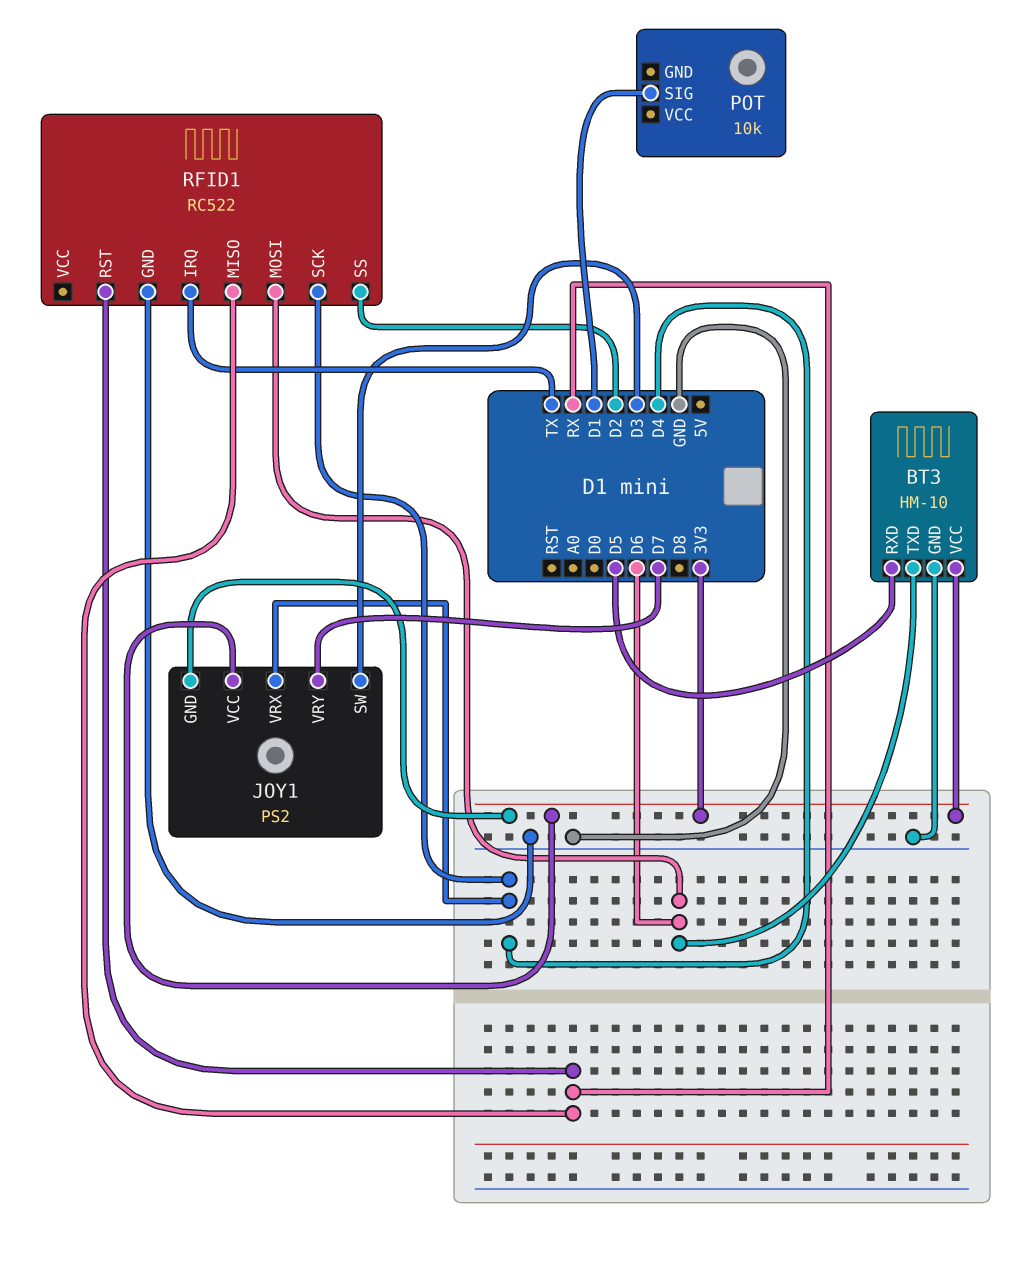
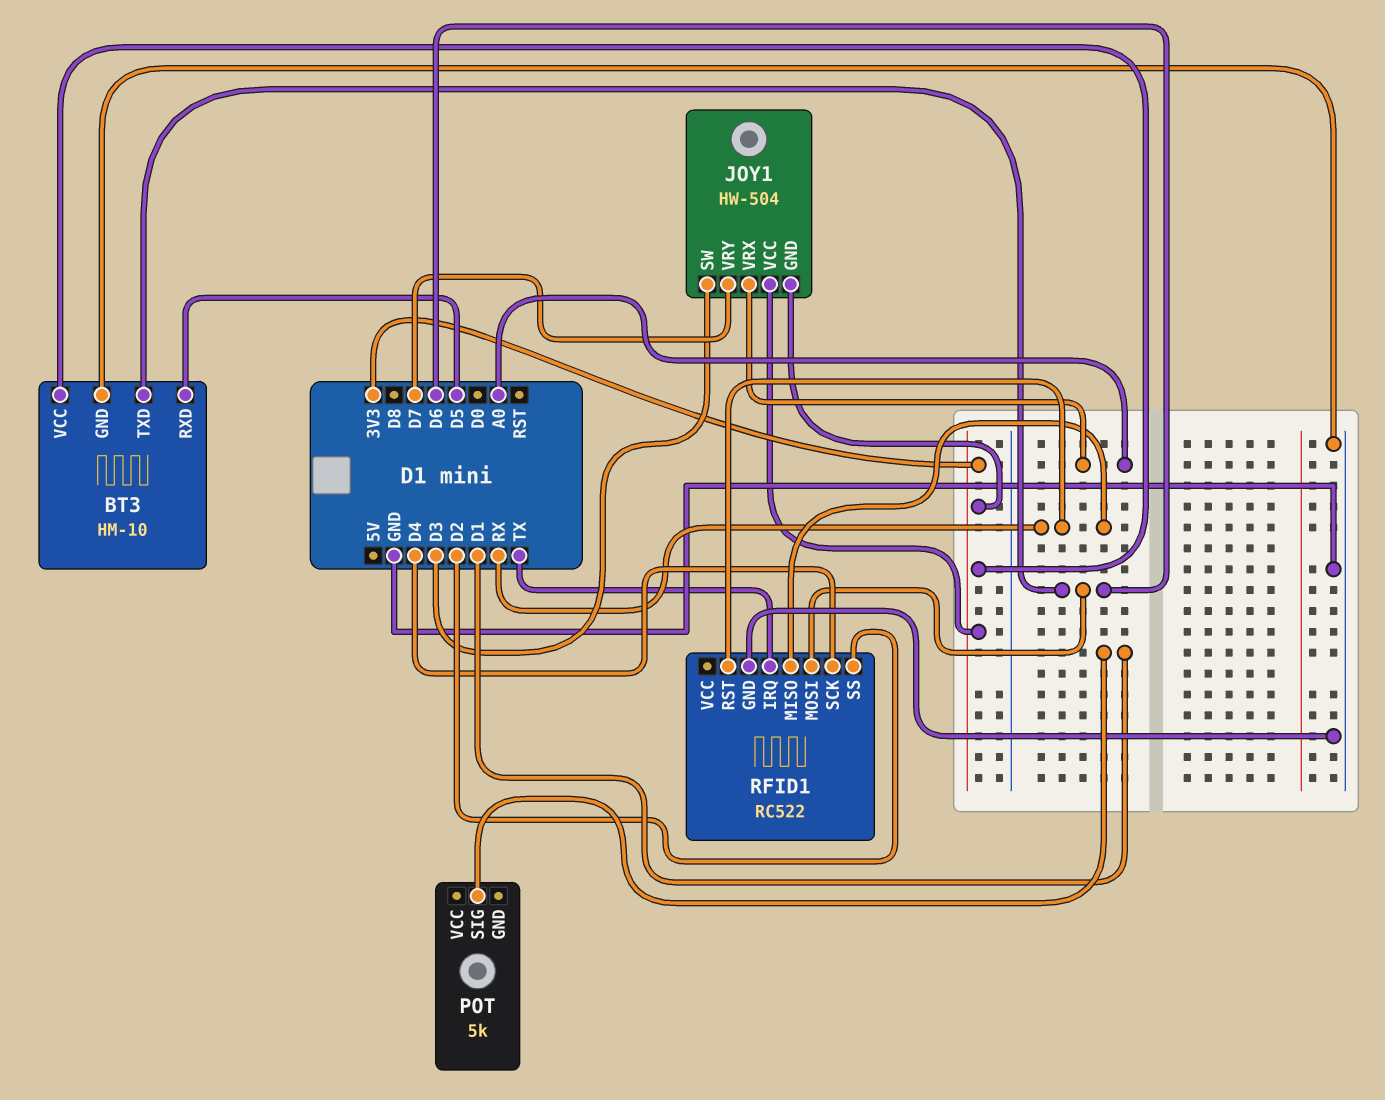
JOY1: PS2 -> HW-504
JOY1 pin VRX: D4 -> A0
POT: 10k -> 5k

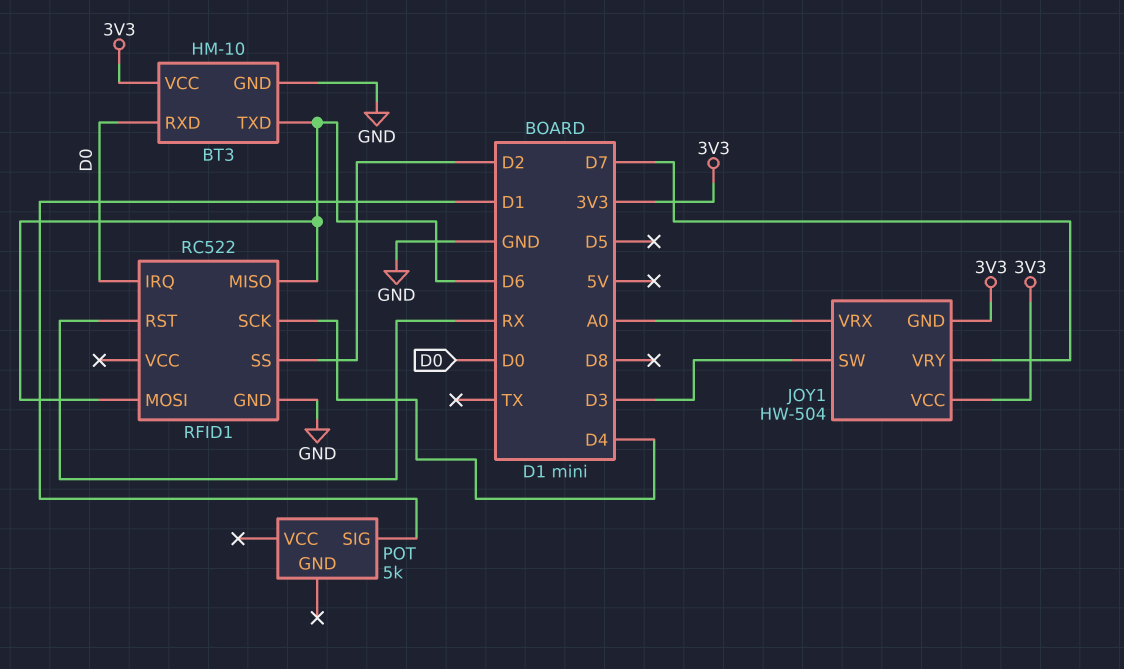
BT3 pin RXD: D5 -> D0
RFID1 pin IRQ: TX -> D0
RFID1 pin MISO: RX -> D6

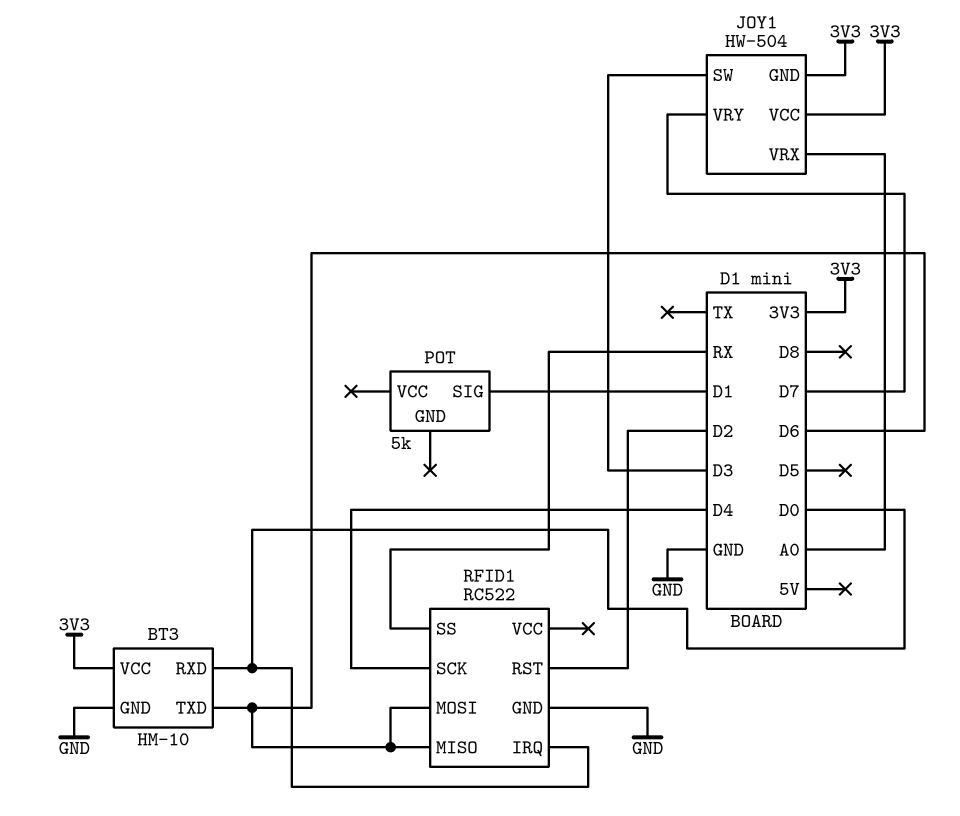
RFID1 pin RST: RX -> D2
RFID1 pin SS: D2 -> RX

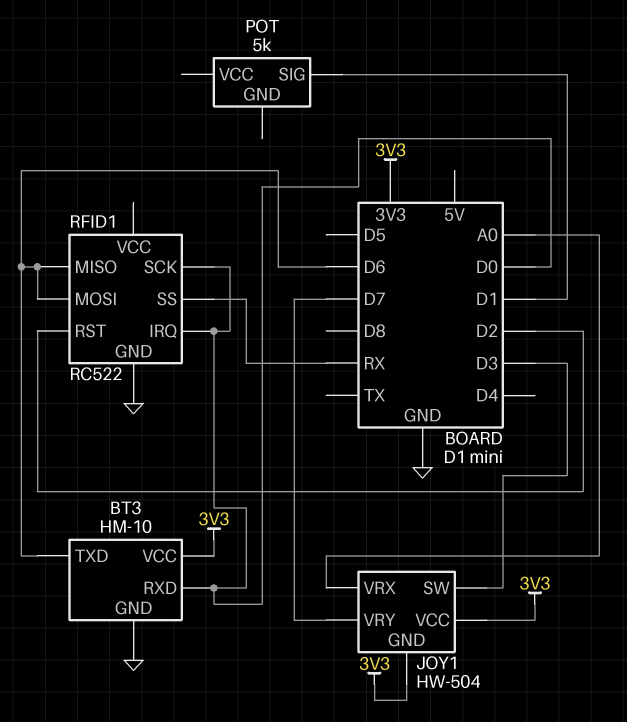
RFID1 pin SCK: D4 -> D0

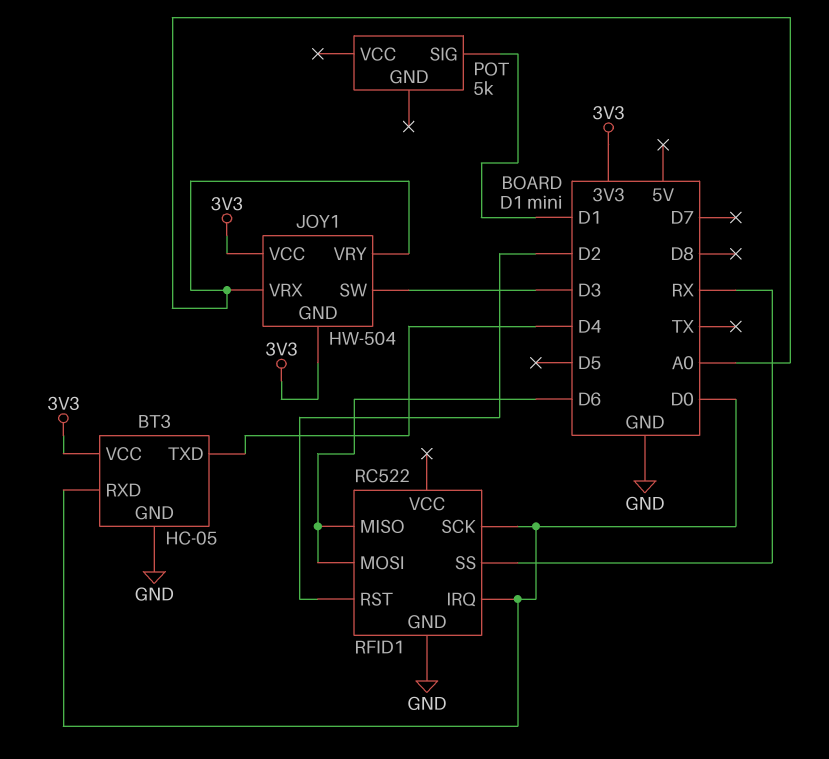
BT3: HM-10 -> HC-05
BT3 pin TXD: D6 -> D4
JOY1 pin VRY: D7 -> A0

